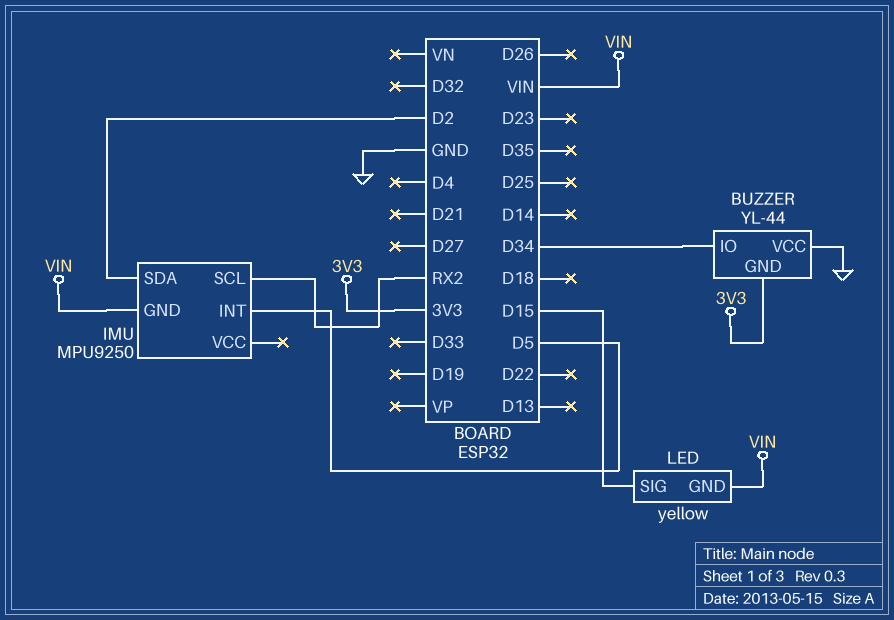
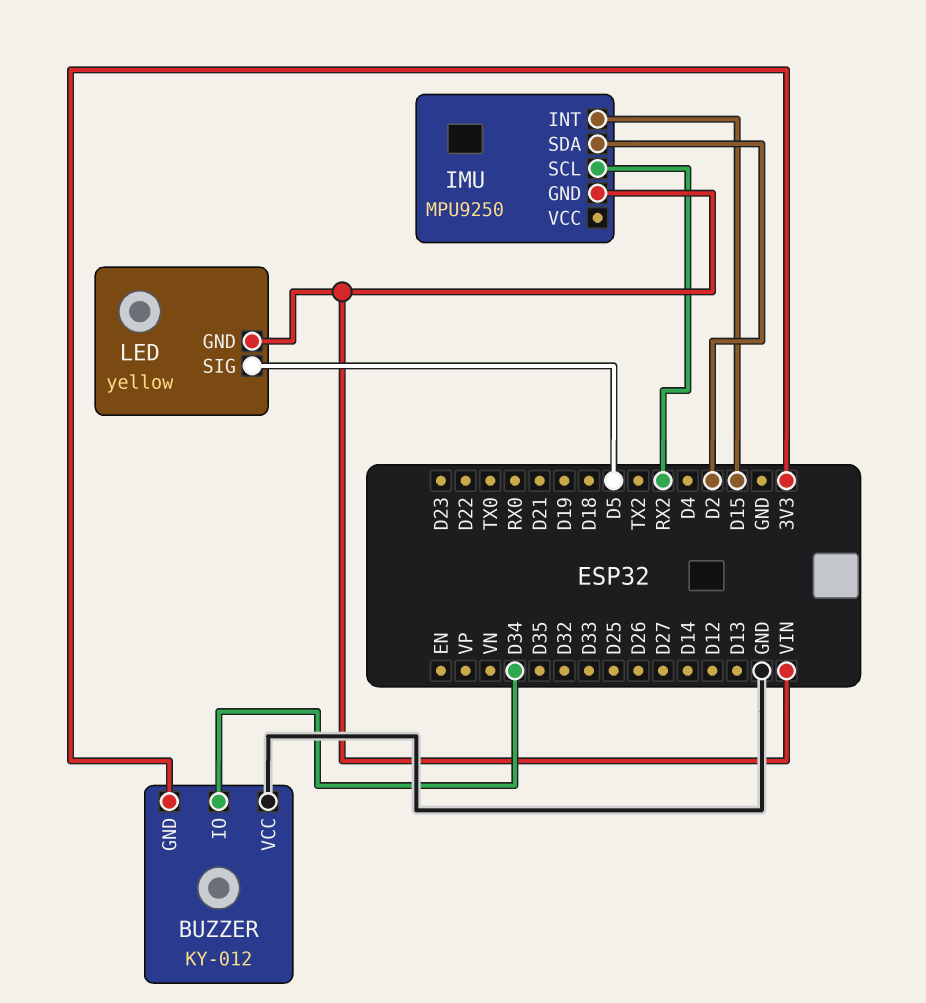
BUZZER: YL-44 -> KY-012
IMU pin INT: D5 -> D15
LED pin SIG: D15 -> D5

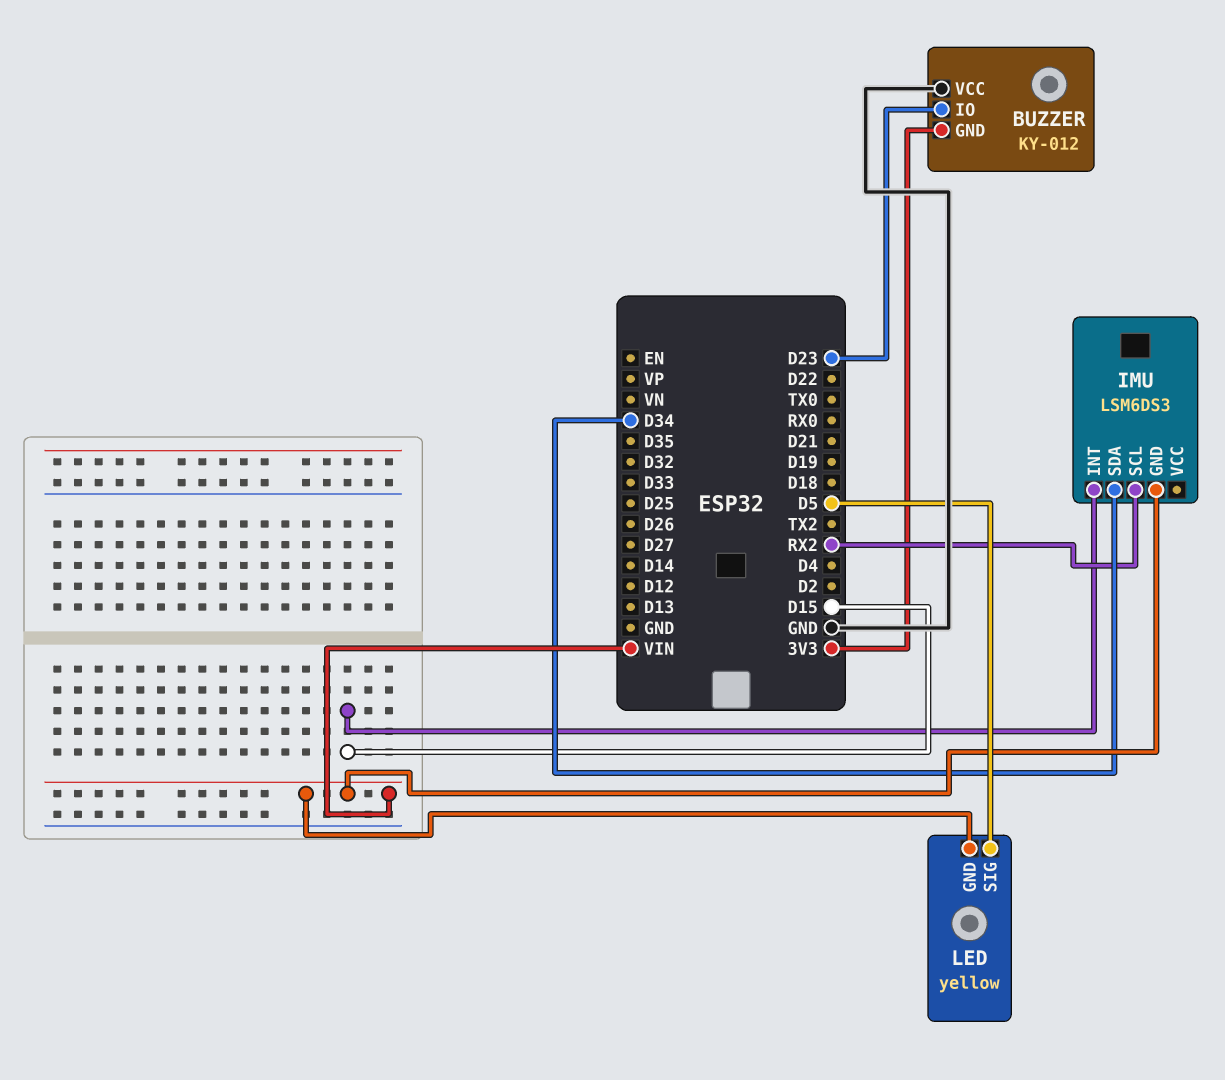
BUZZER pin IO: D34 -> D23
IMU: MPU9250 -> LSM6DS3
IMU pin SDA: D2 -> D34

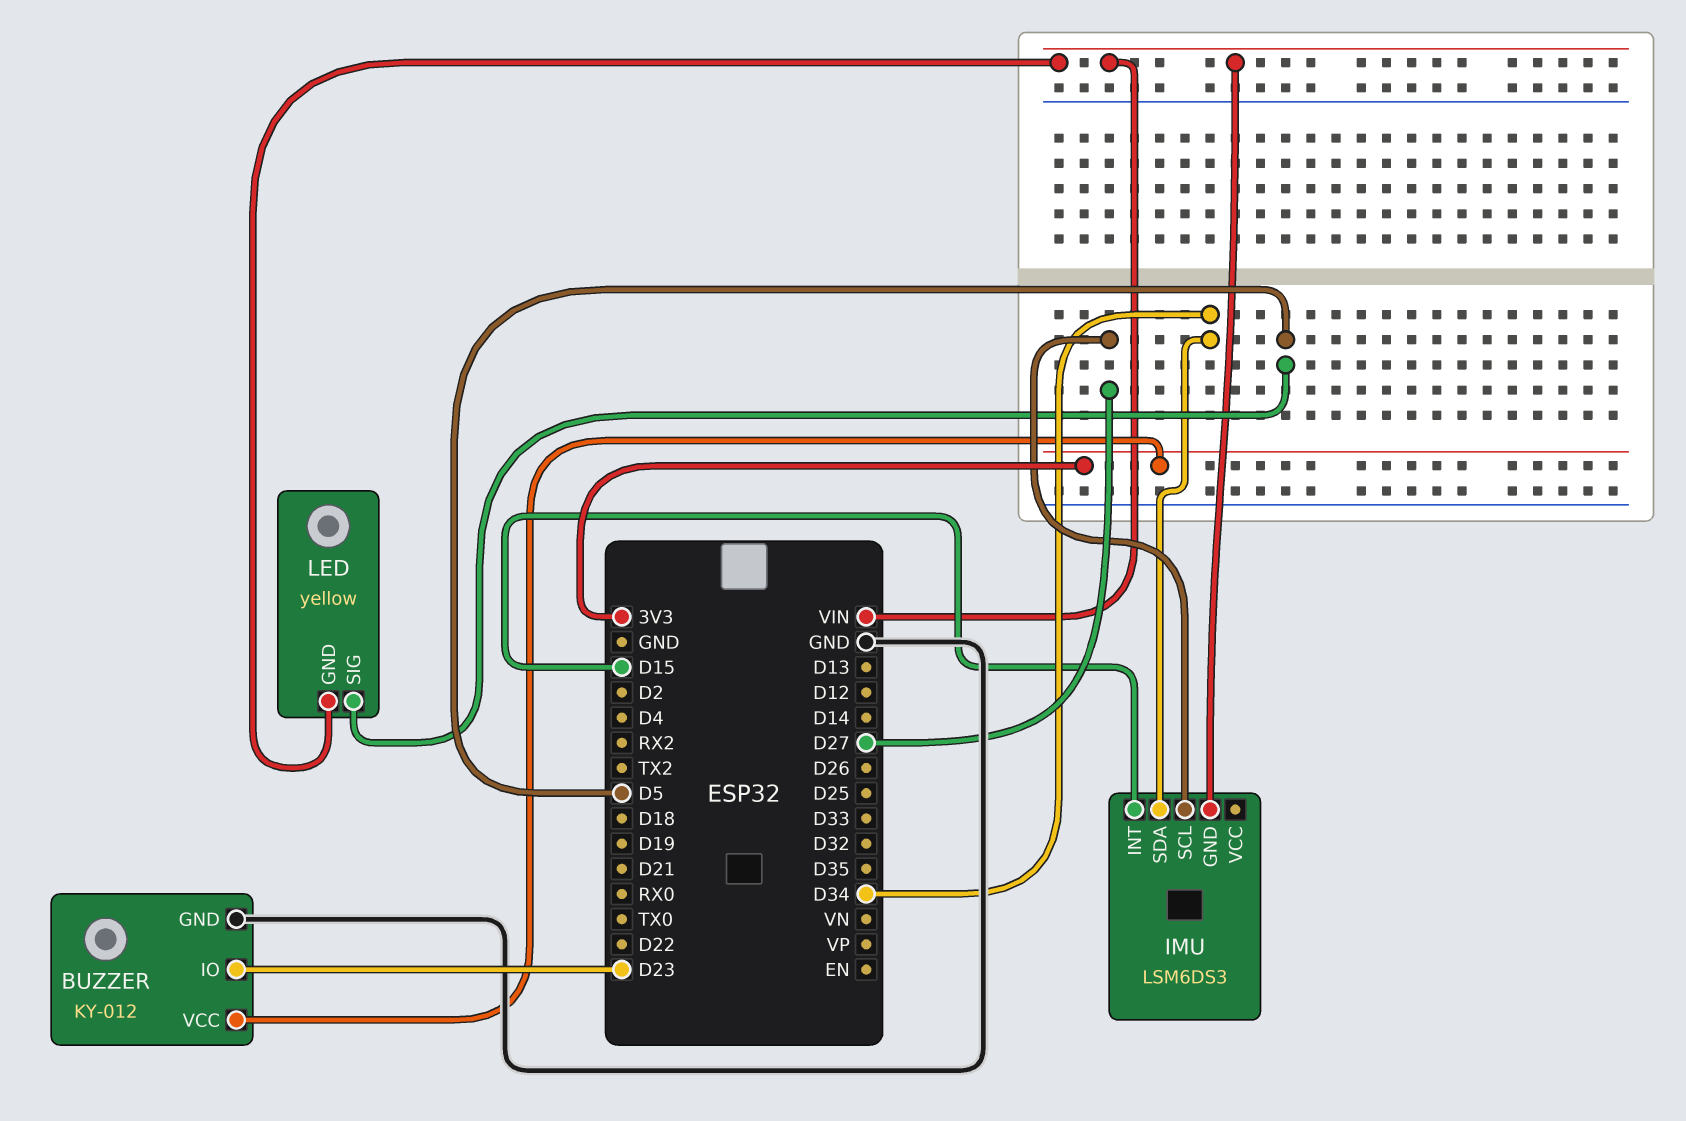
BUZZER pin GND: 3V3 -> GND
BUZZER pin VCC: GND -> 3V3
IMU pin SCL: RX2 -> D27

